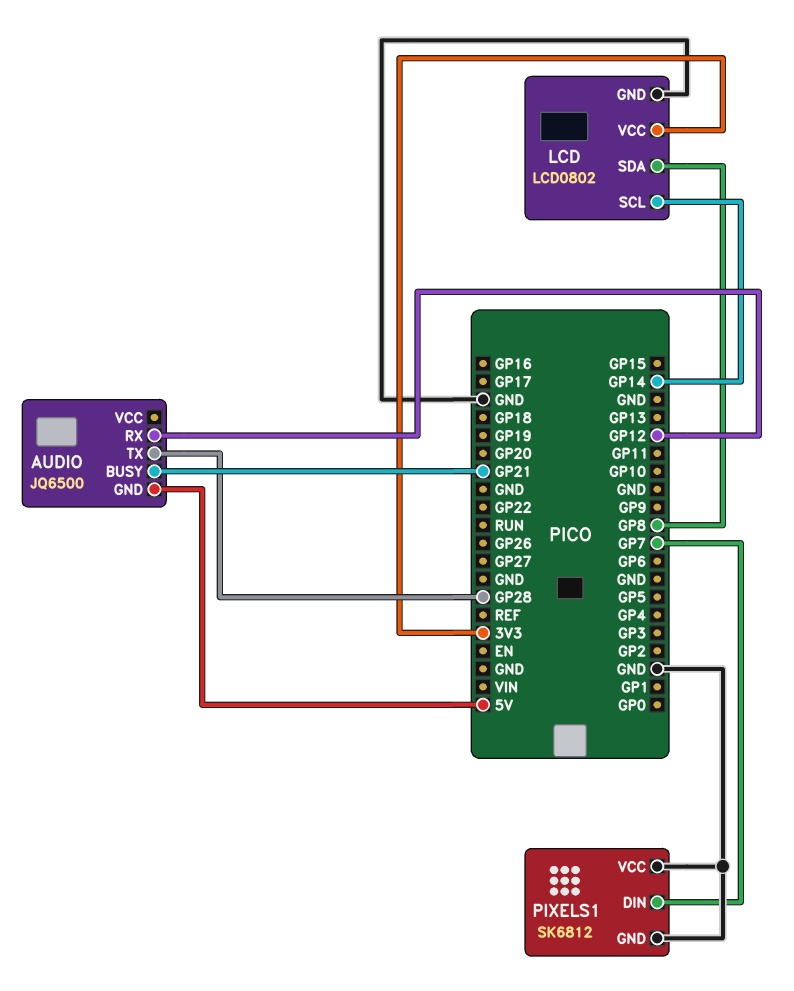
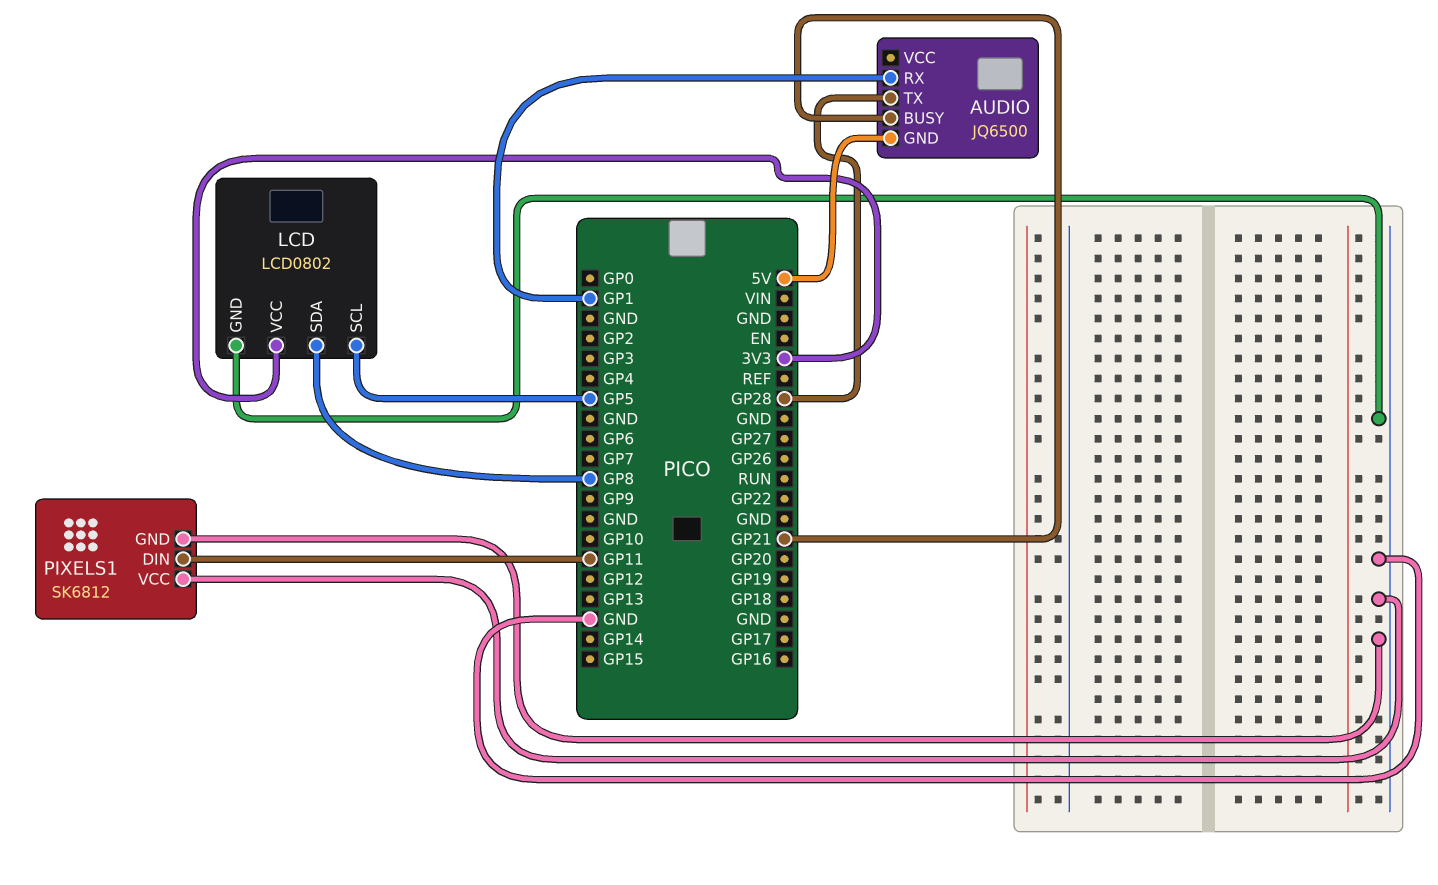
AUDIO pin RX: GP12 -> GP1
LCD pin SCL: GP14 -> GP5
PIXELS1 pin DIN: GP7 -> GP11

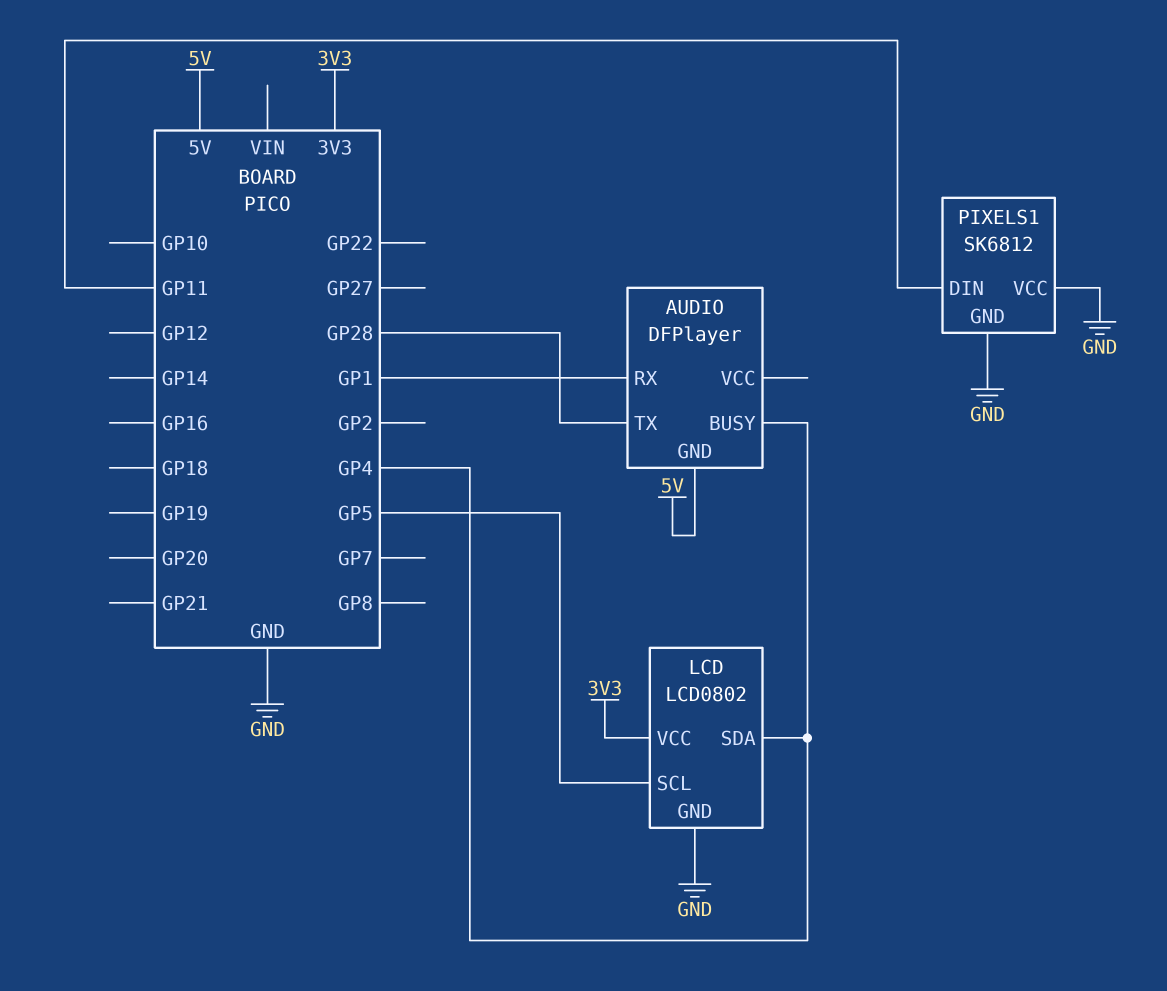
AUDIO: JQ6500 -> DFPlayer
AUDIO pin BUSY: GP21 -> GP4
LCD pin SDA: GP8 -> GP4

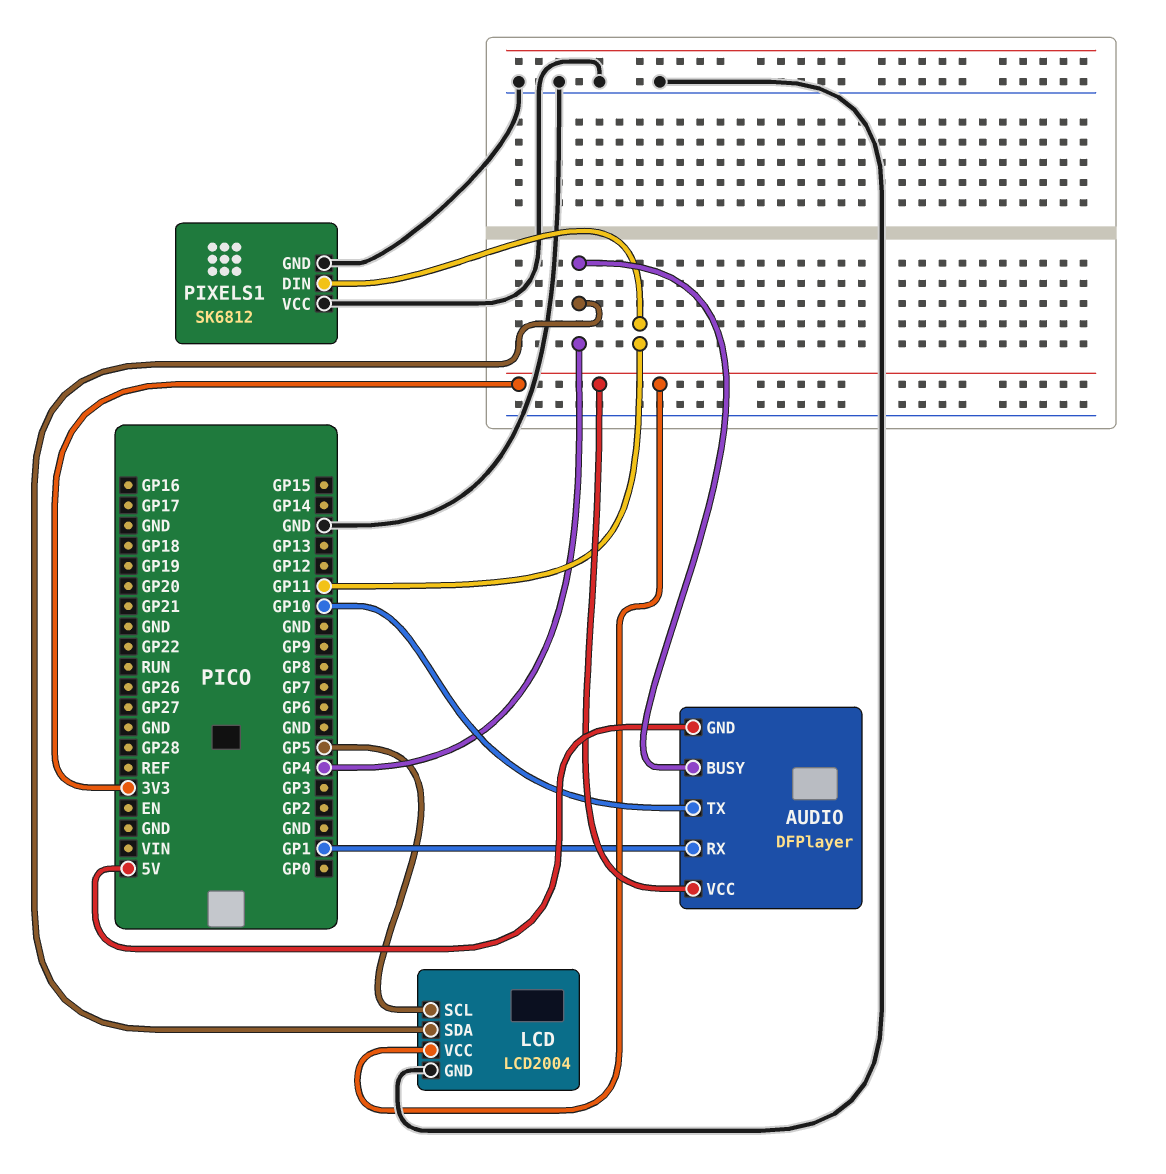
AUDIO pin TX: GP28 -> GP10
AUDIO pin VCC: none -> 3V3
LCD: LCD0802 -> LCD2004

